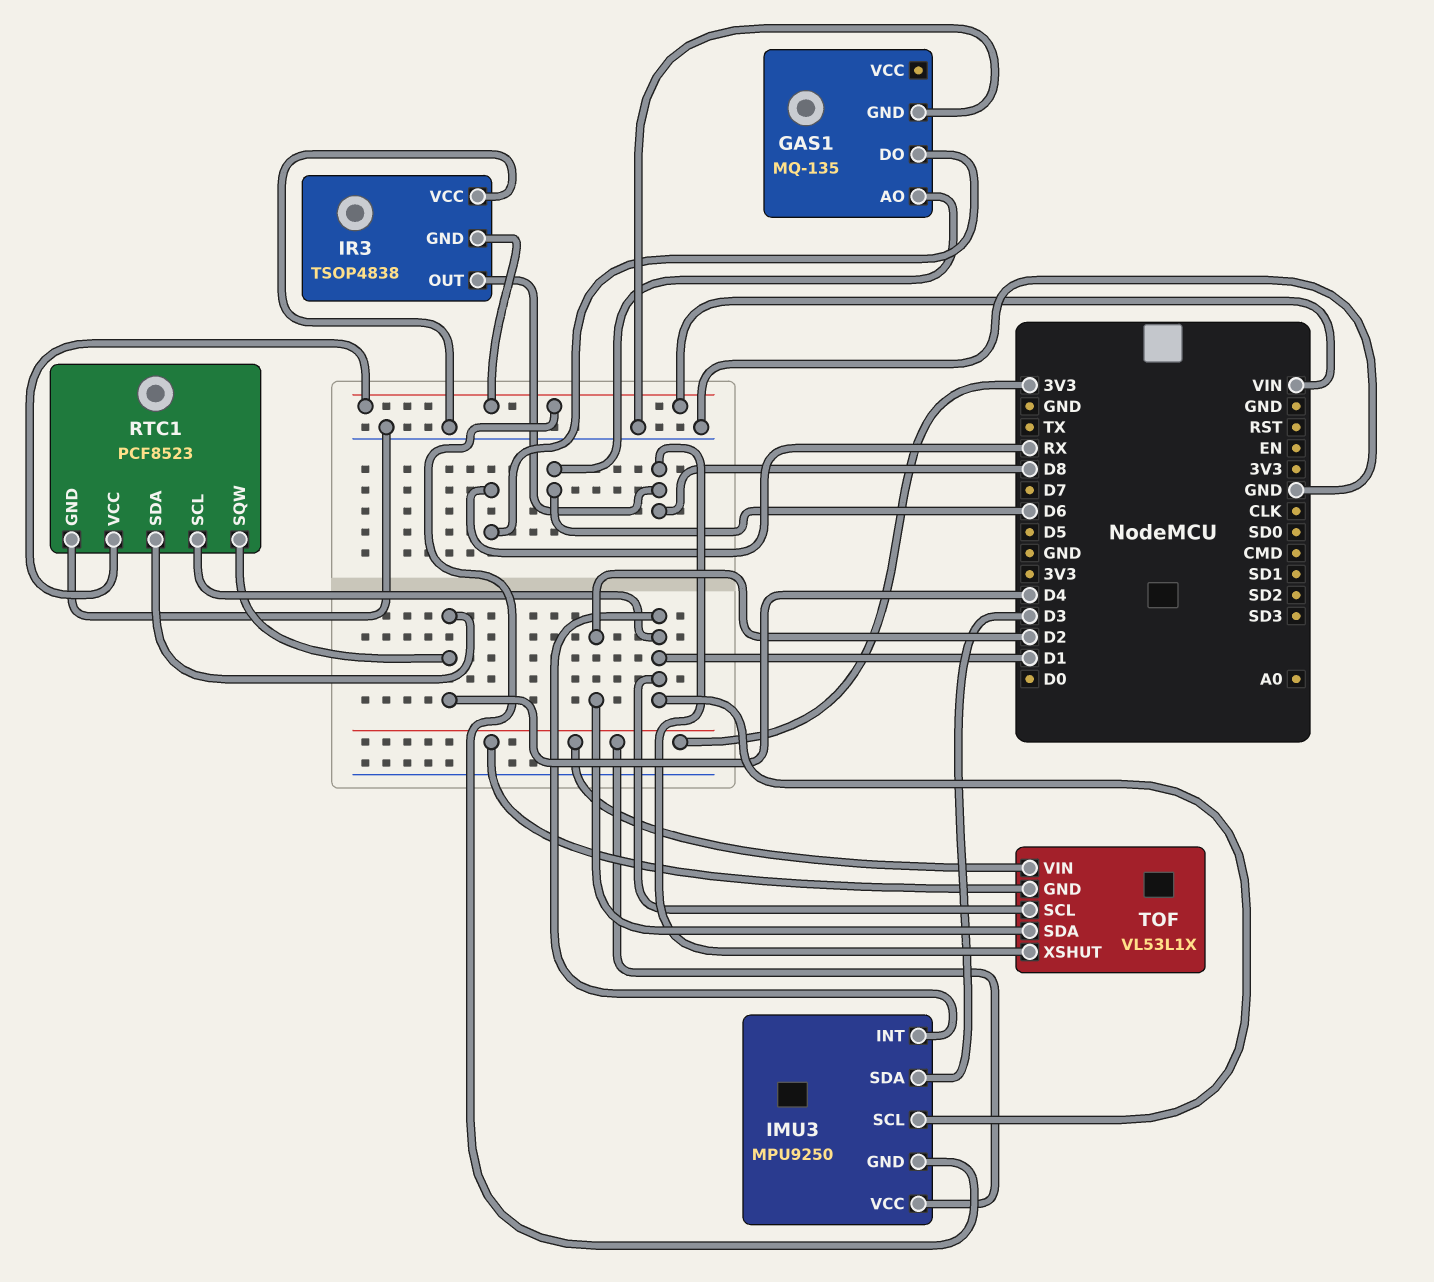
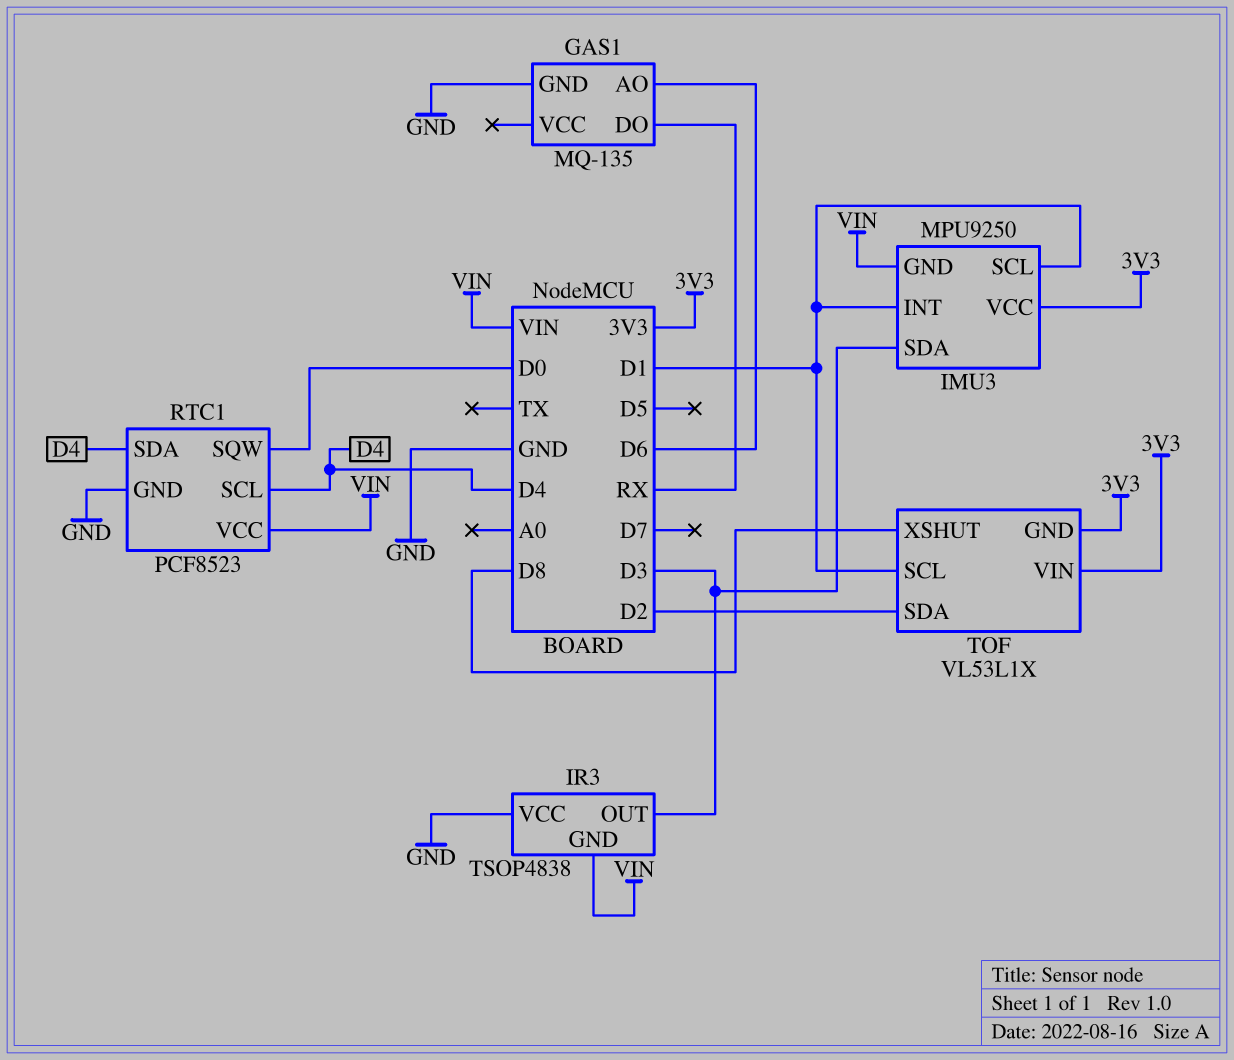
IR3 pin OUT: D8 -> D3
RTC1 pin SCL: D1 -> D4
RTC1 pin SQW: D4 -> D0

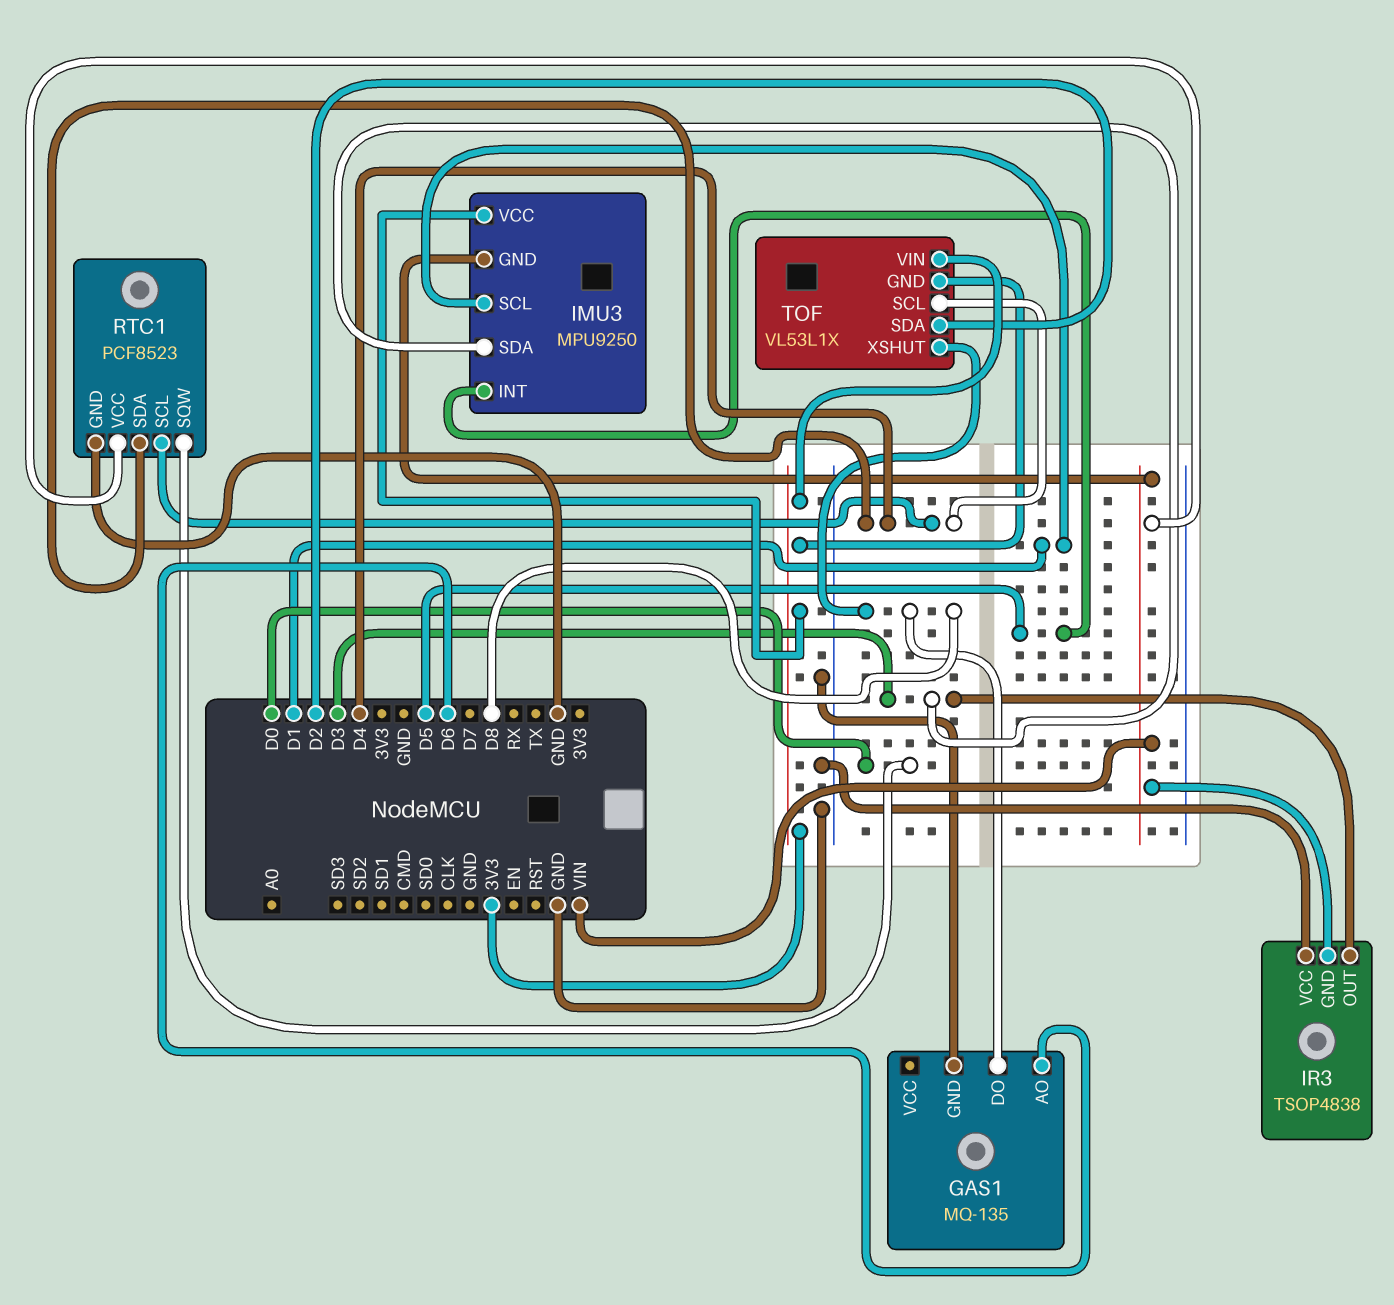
GAS1 pin DO: RX -> D8
IMU3 pin INT: D1 -> D5
TOF pin SCL: D1 -> D4

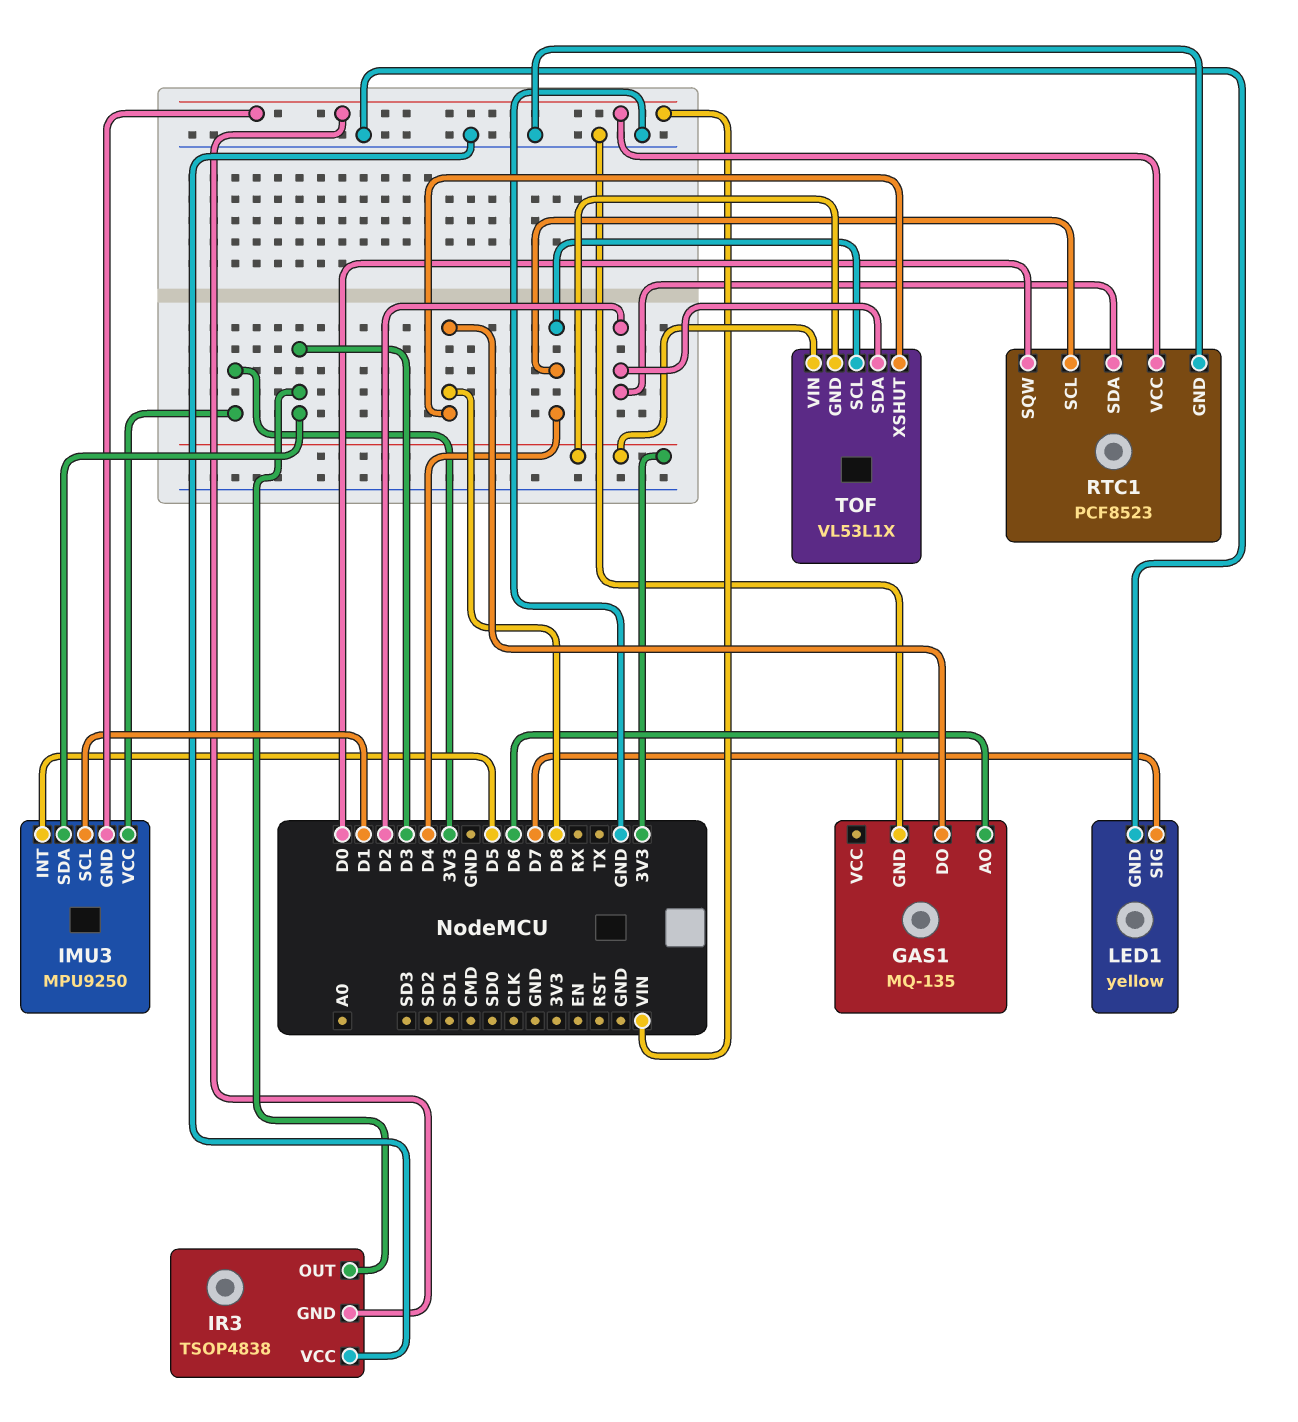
LED1: none -> yellow
LED1 pin GND: none -> GND
LED1 pin SIG: none -> D7
RTC1 pin SDA: D4 -> D2

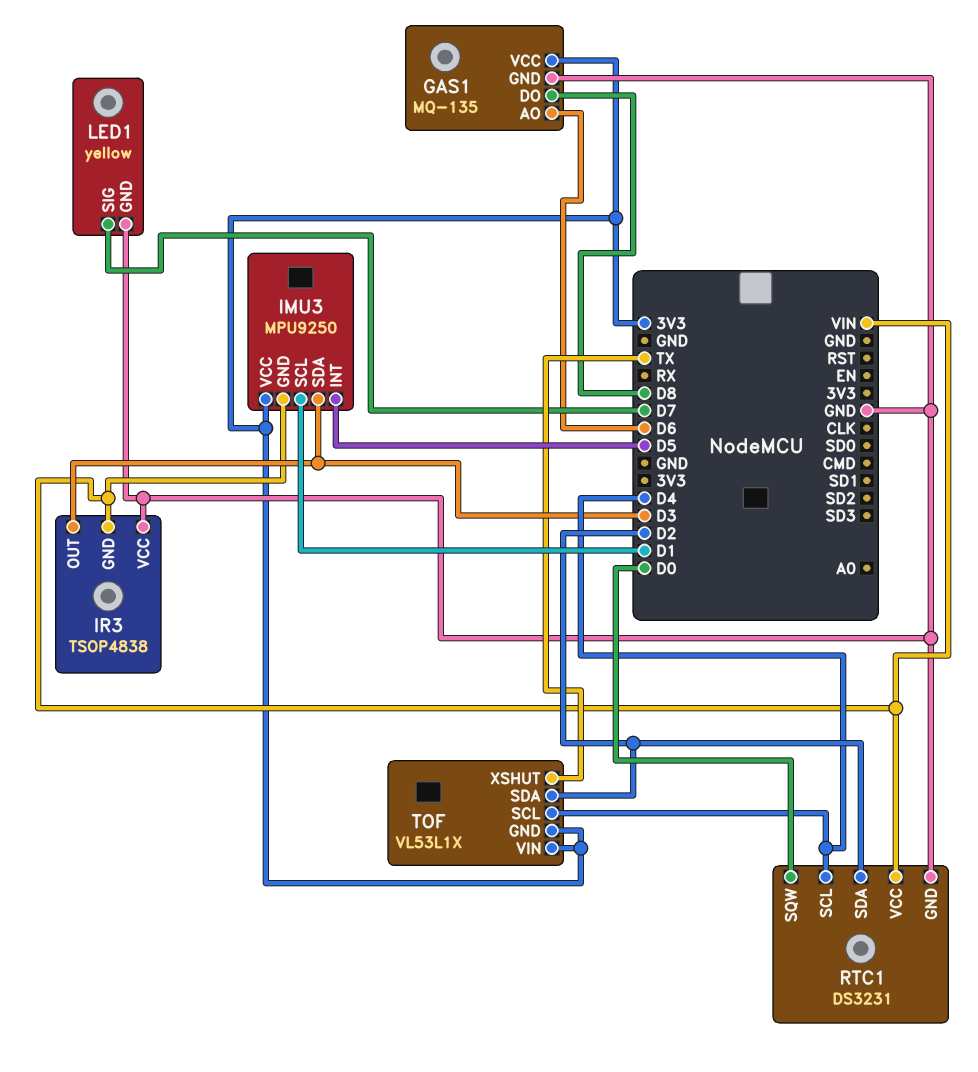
GAS1 pin VCC: none -> 3V3
RTC1: PCF8523 -> DS3231
TOF pin XSHUT: D8 -> TX

